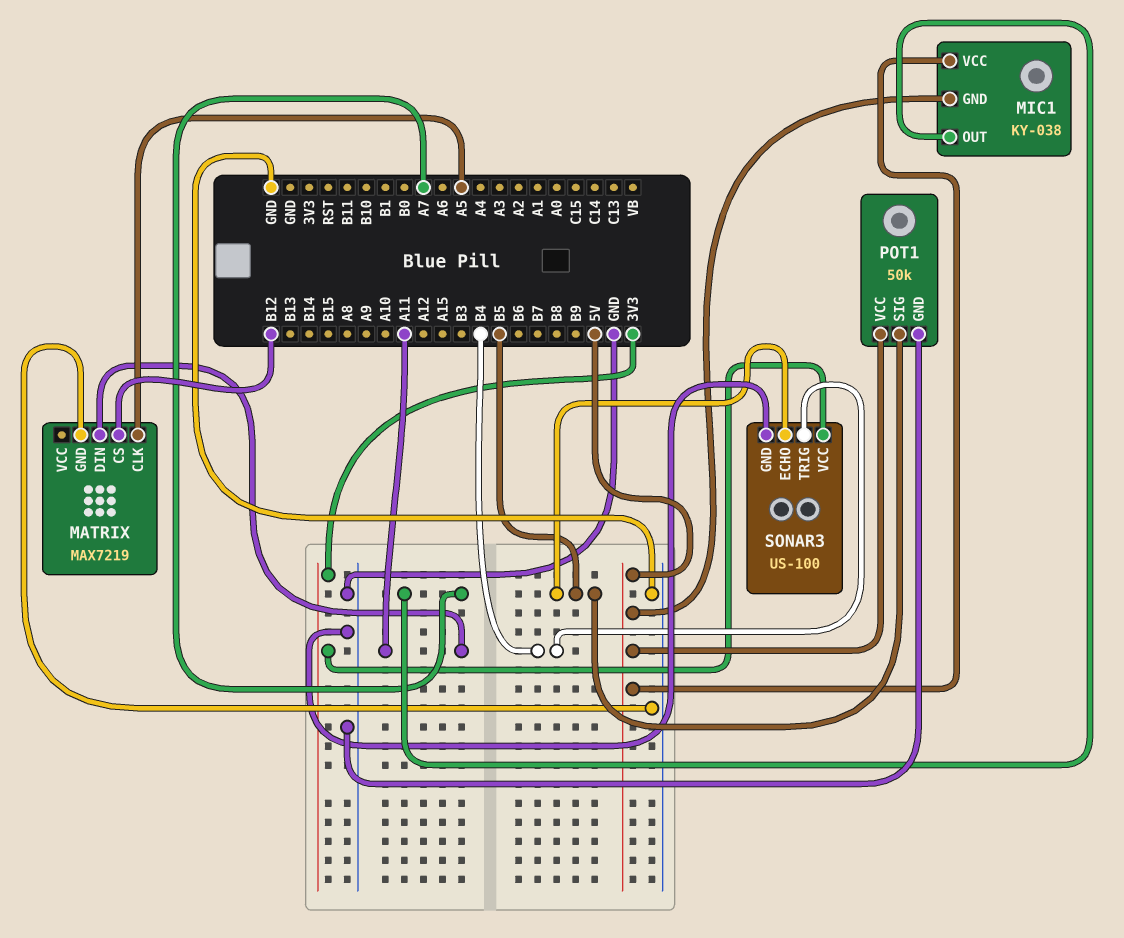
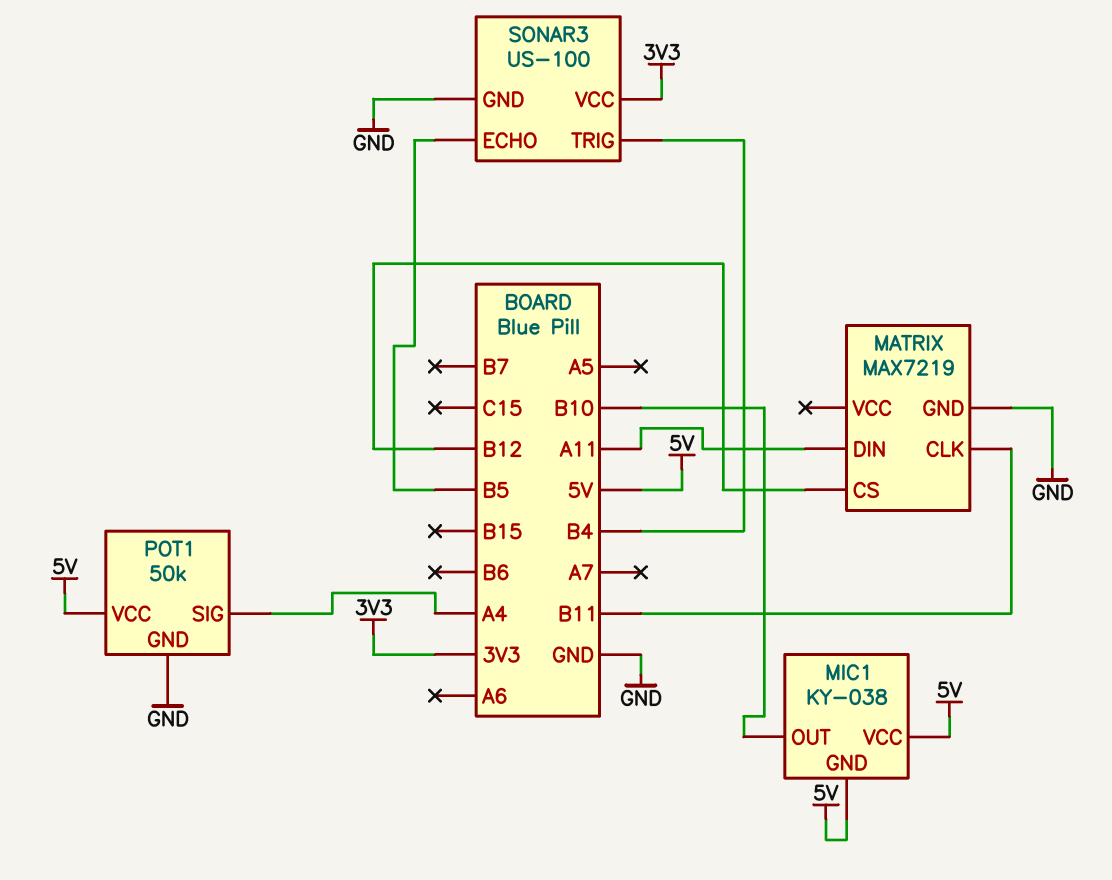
MATRIX pin CLK: A5 -> B11
MIC1 pin OUT: A7 -> B10
POT1 pin SIG: B5 -> A4

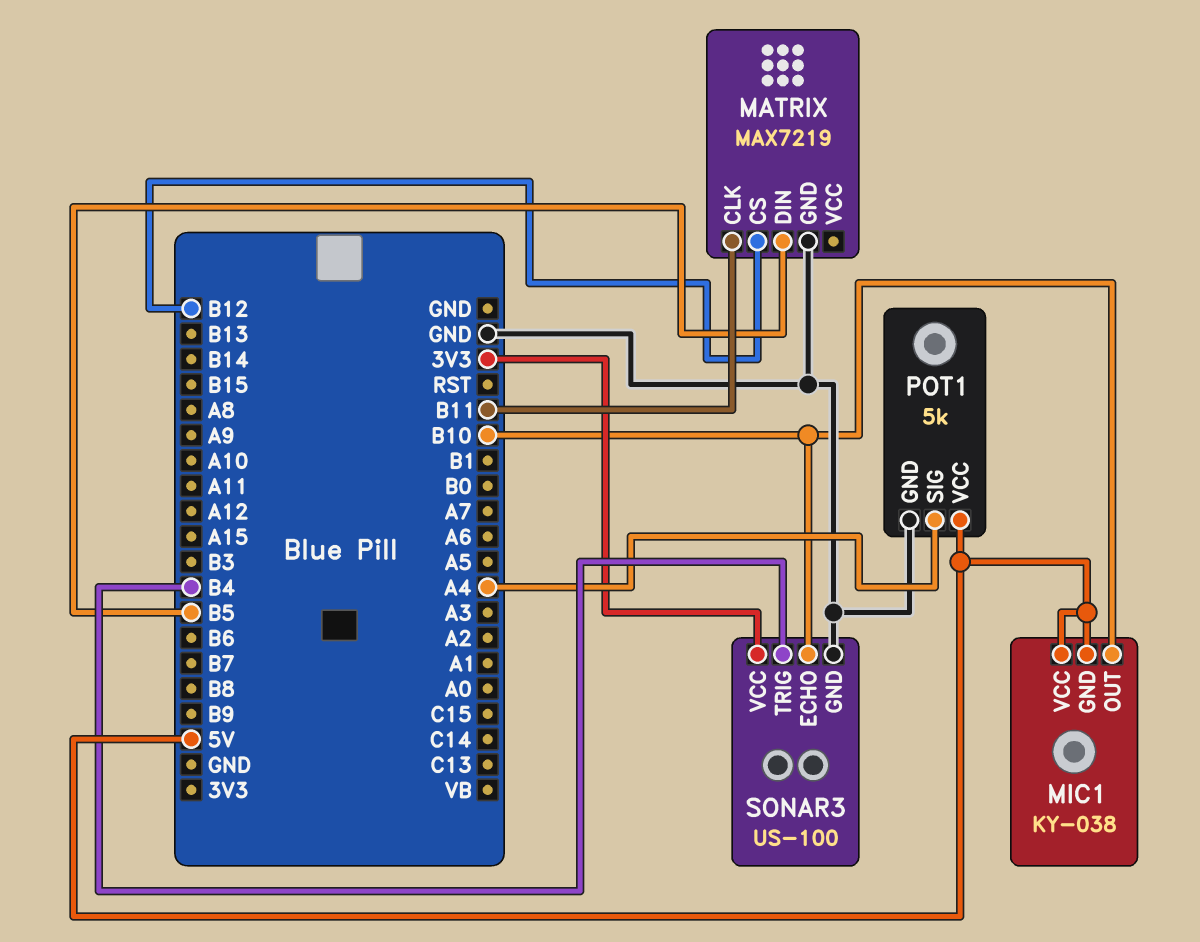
MATRIX pin DIN: A11 -> B5
POT1: 50k -> 5k
SONAR3 pin ECHO: B5 -> B10

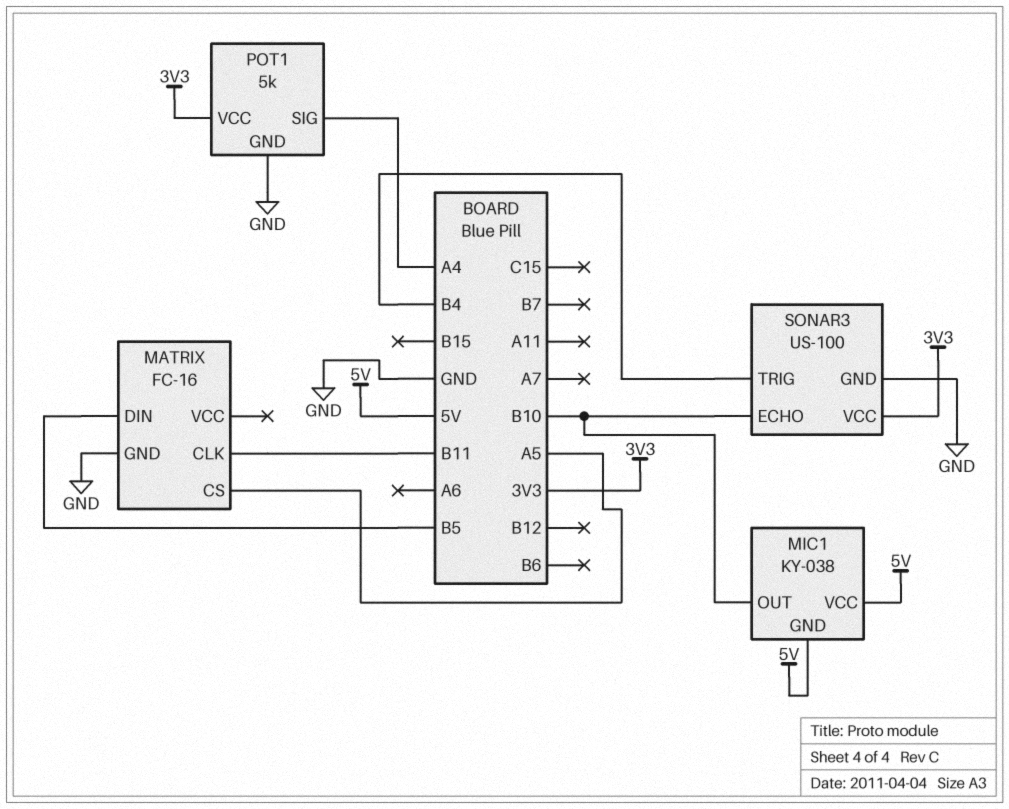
MATRIX: MAX7219 -> FC-16
MATRIX pin CS: B12 -> A5
POT1 pin VCC: 5V -> 3V3

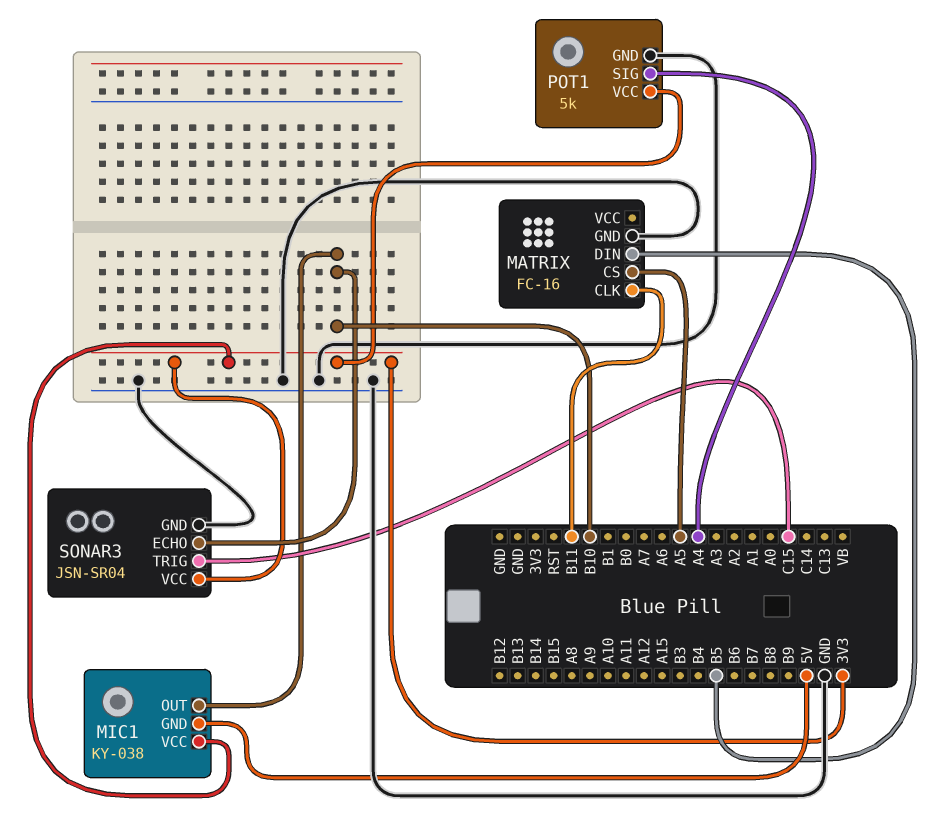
MIC1 pin VCC: 5V -> 3V3
SONAR3: US-100 -> JSN-SR04
SONAR3 pin TRIG: B4 -> C15

